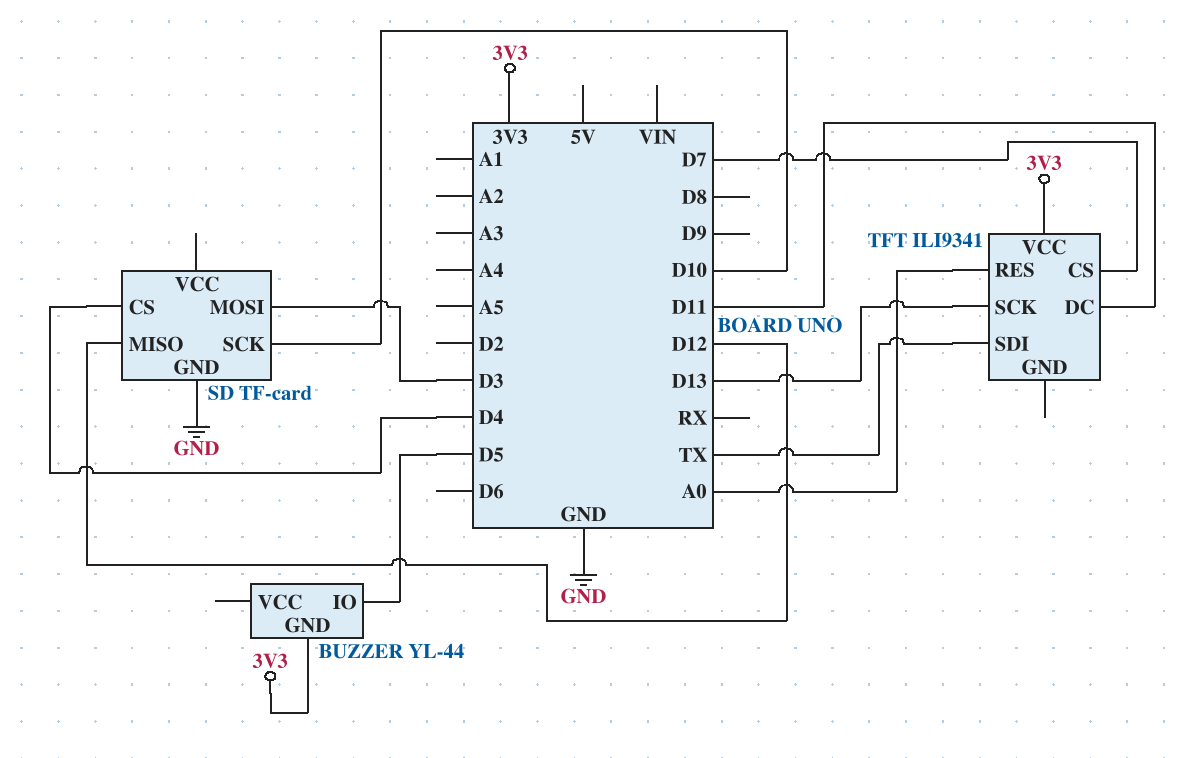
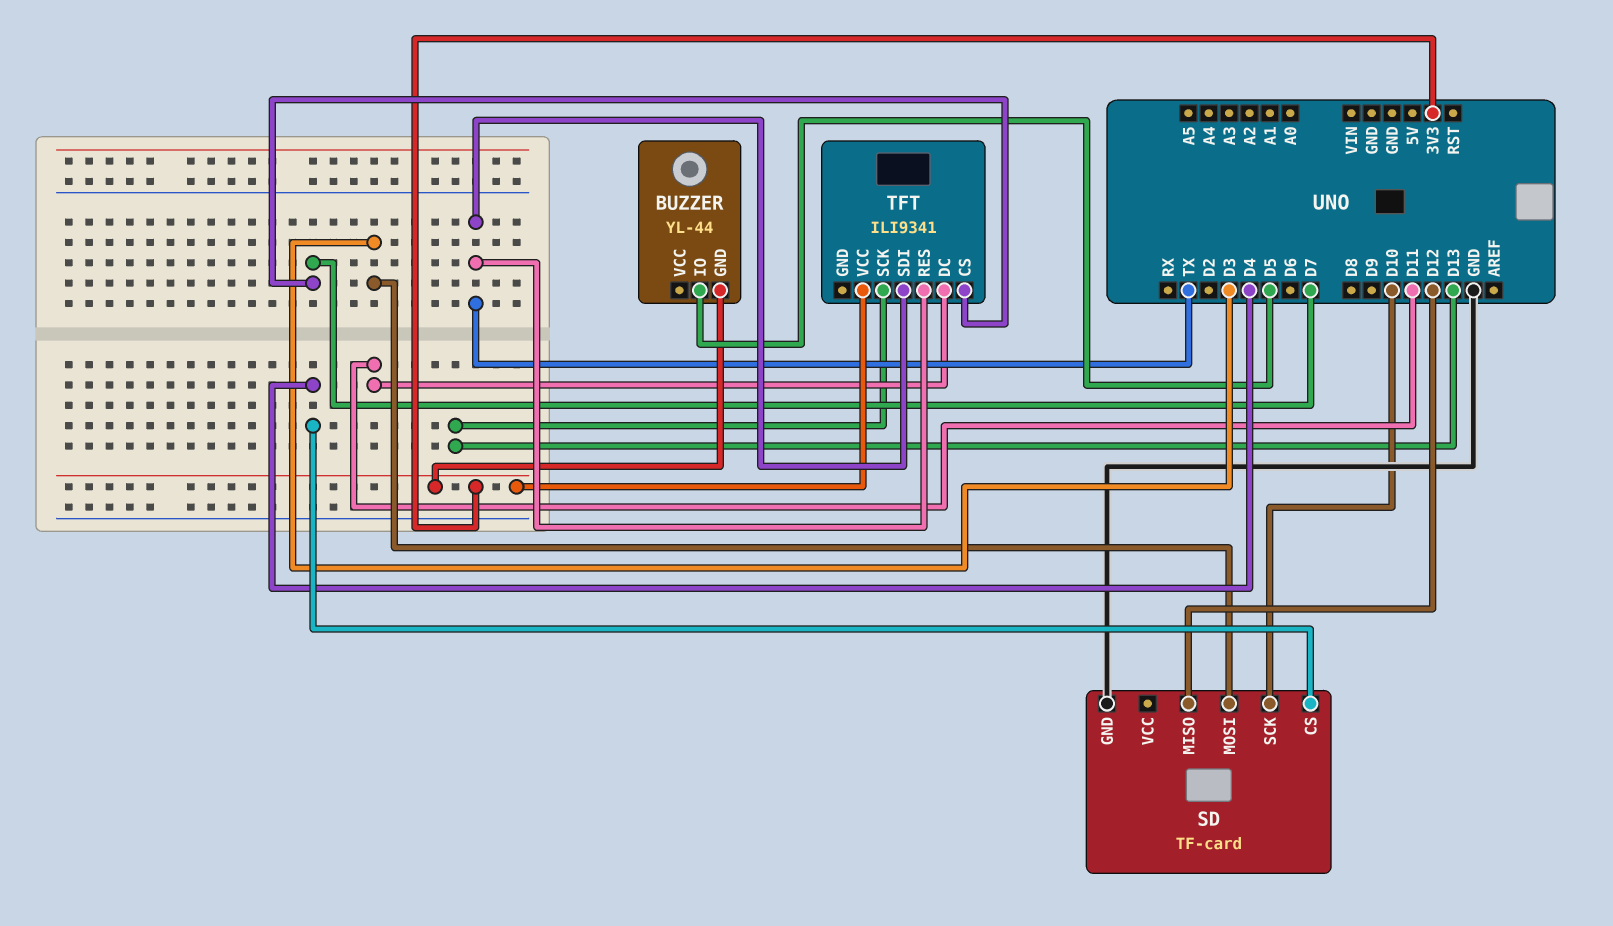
TFT pin RES: A0 -> TX

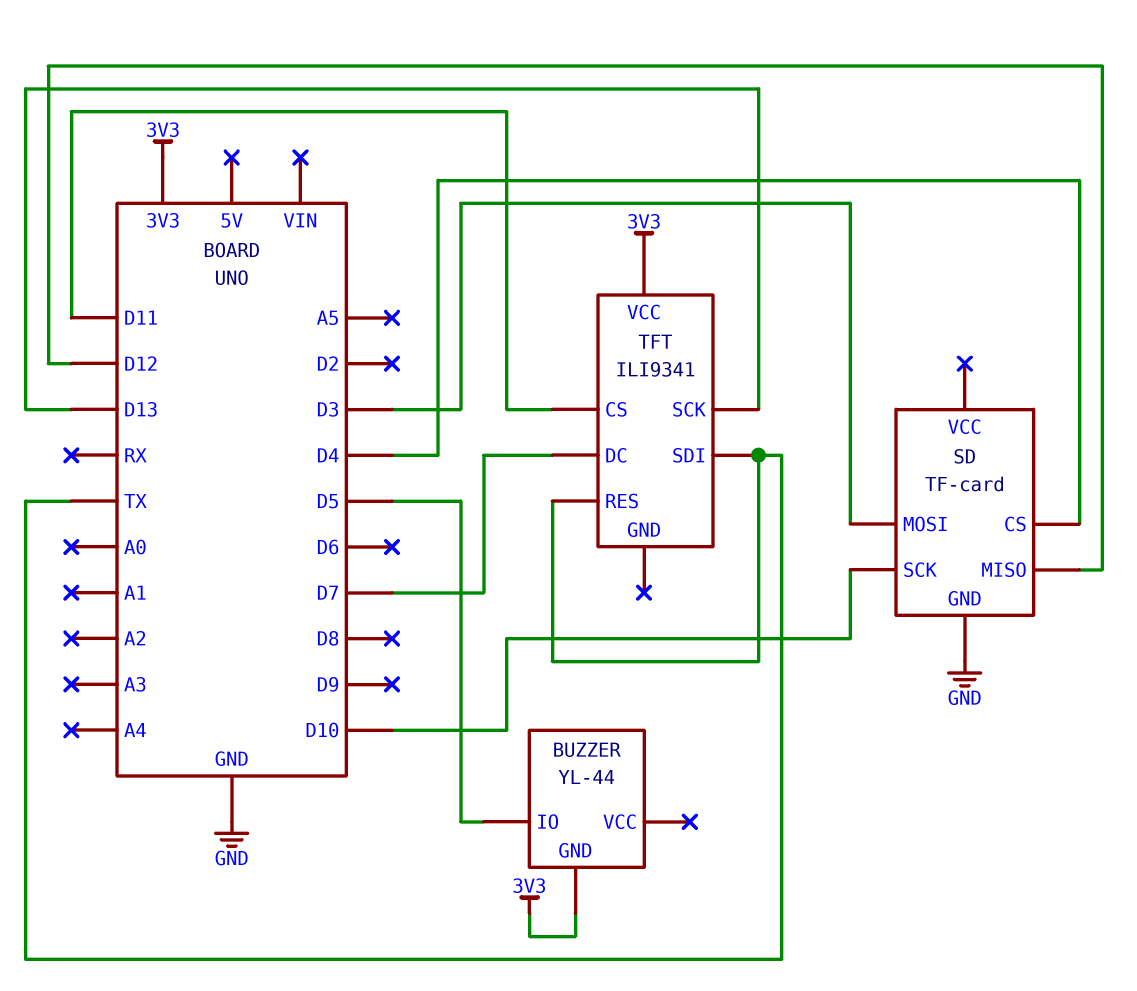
TFT pin CS: D7 -> D11
TFT pin DC: D11 -> D7

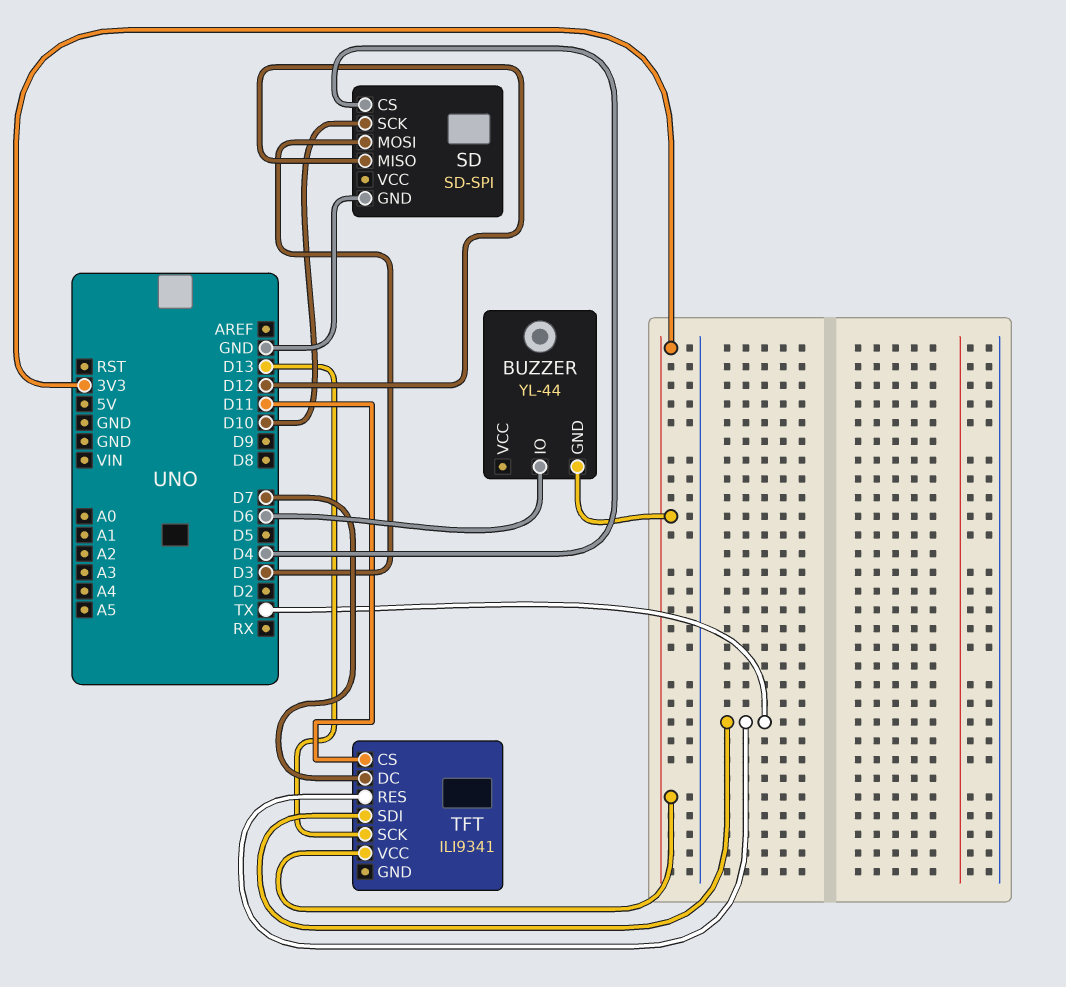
BUZZER pin IO: D5 -> D6
SD: TF-card -> SD-SPI

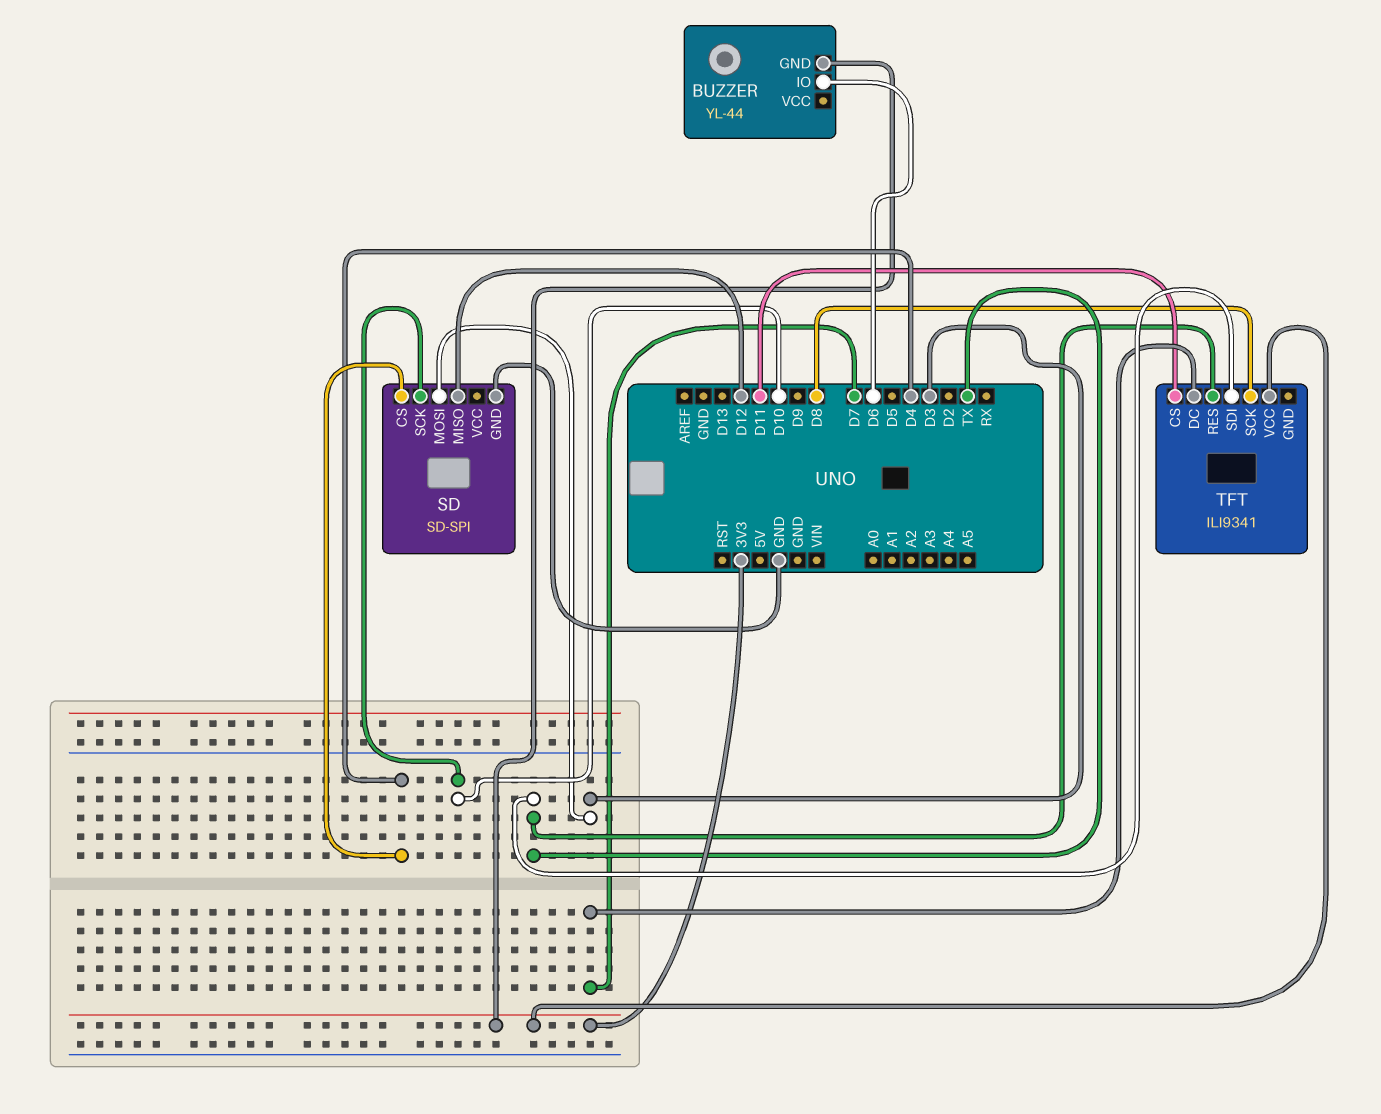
TFT pin SCK: D13 -> D8

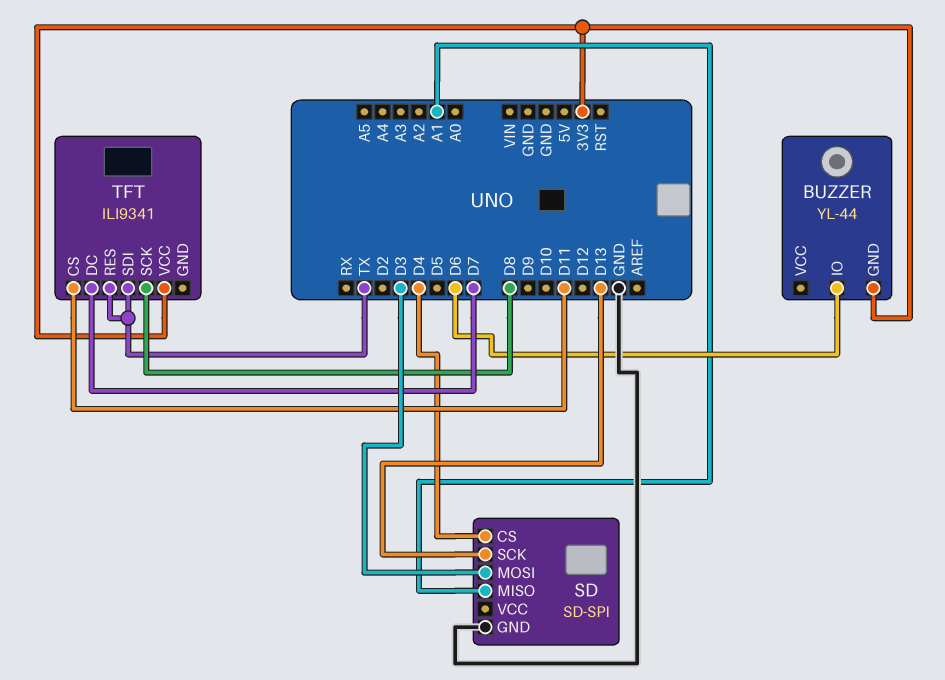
SD pin MISO: D12 -> A1
SD pin SCK: D10 -> D13

